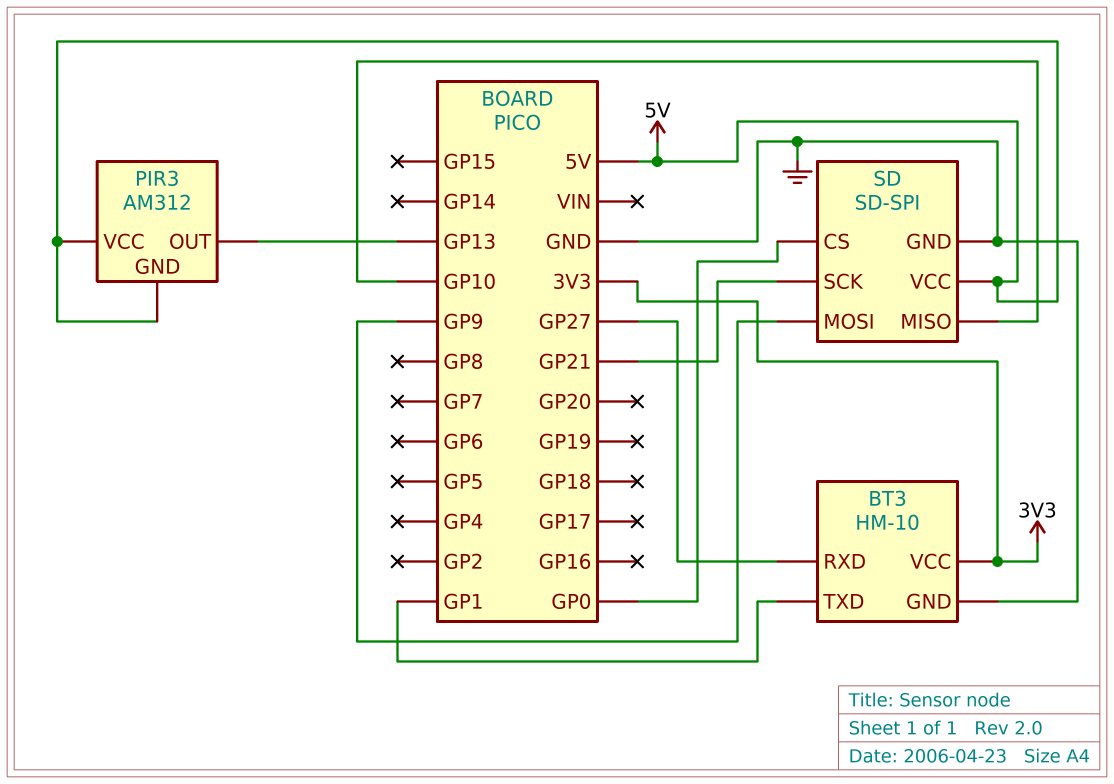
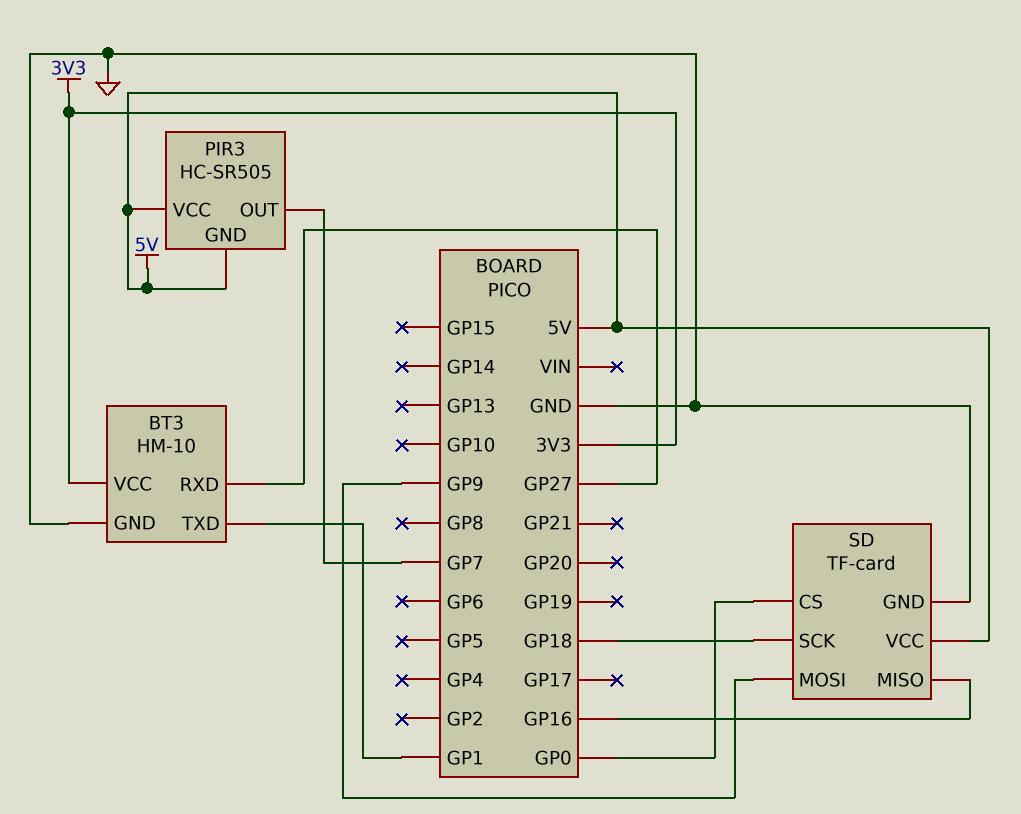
PIR3: AM312 -> HC-SR505
PIR3 pin OUT: GP13 -> GP7
SD: SD-SPI -> TF-card
SD pin MISO: GP10 -> GP16
SD pin SCK: GP21 -> GP18

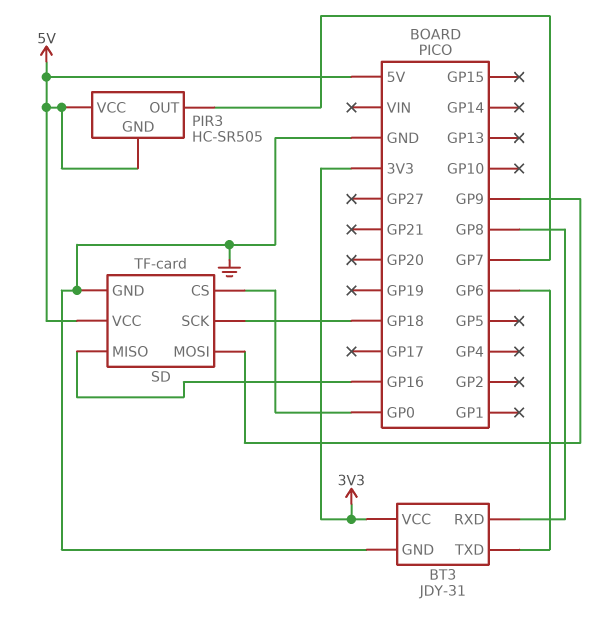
BT3: HM-10 -> JDY-31
BT3 pin RXD: GP27 -> GP8
BT3 pin TXD: GP1 -> GP6

